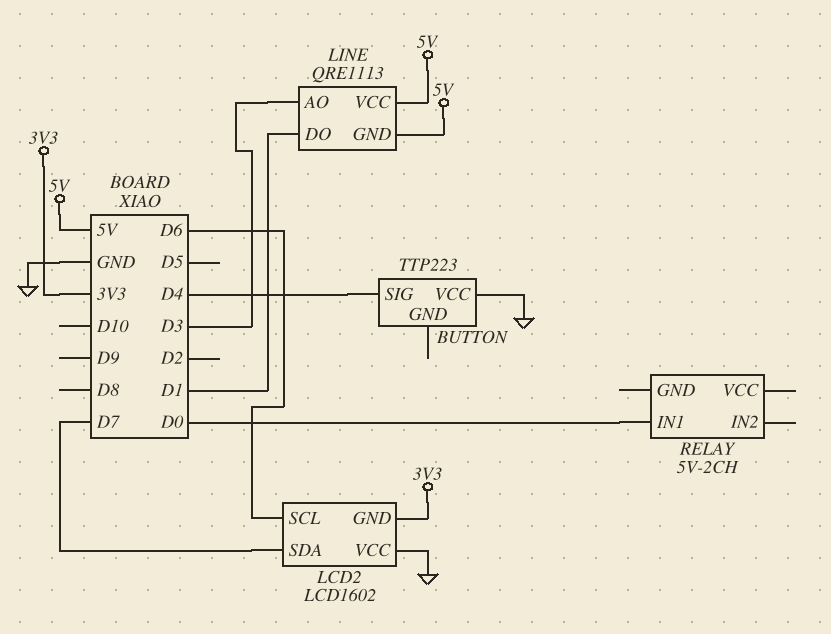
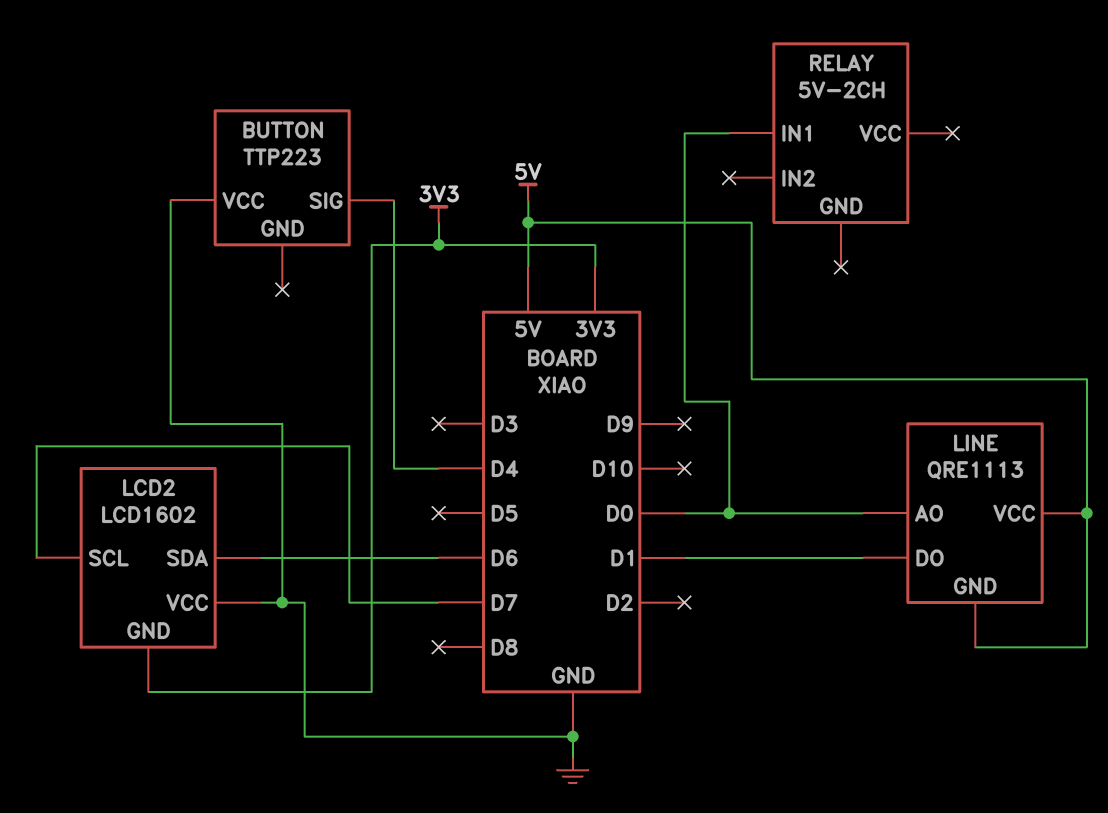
LCD2 pin SCL: D6 -> D7
LCD2 pin SDA: D7 -> D6
LINE pin AO: D3 -> D0

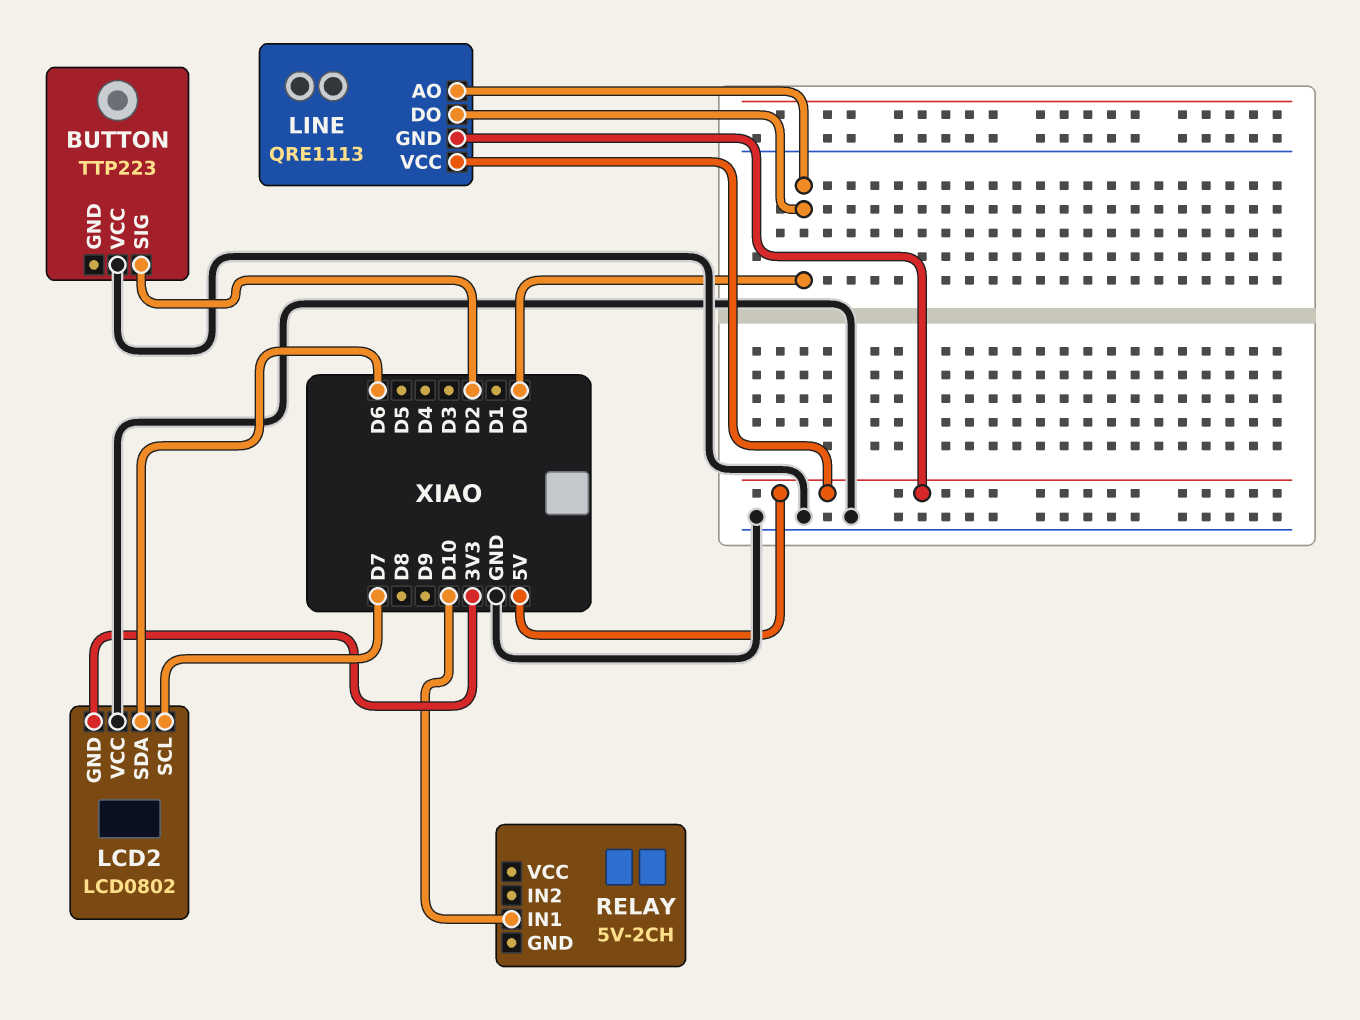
BUTTON pin SIG: D4 -> D2
LCD2: LCD1602 -> LCD0802
LINE pin DO: D1 -> D0
RELAY pin IN1: D0 -> D10

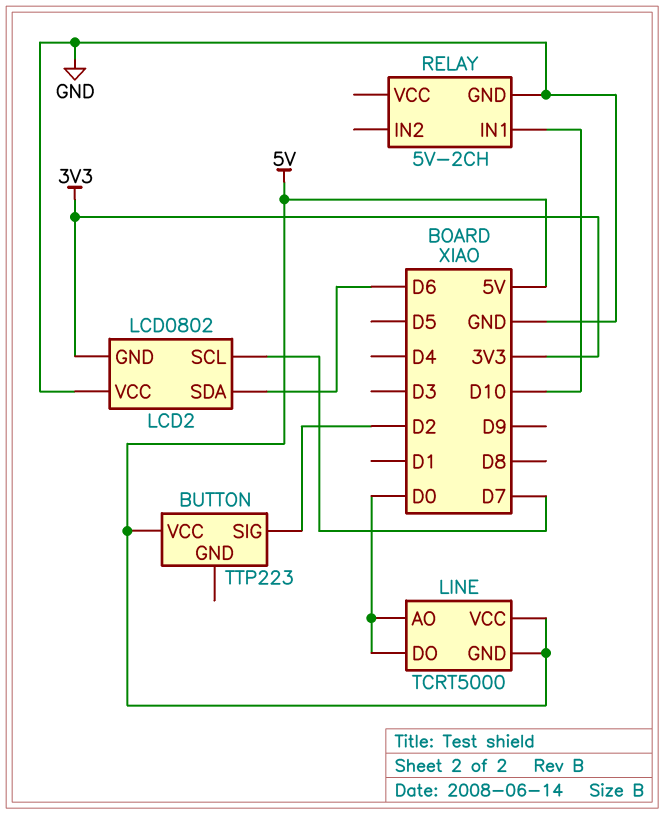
BUTTON pin VCC: GND -> 5V
LINE: QRE1113 -> TCRT5000
RELAY pin GND: none -> GND

